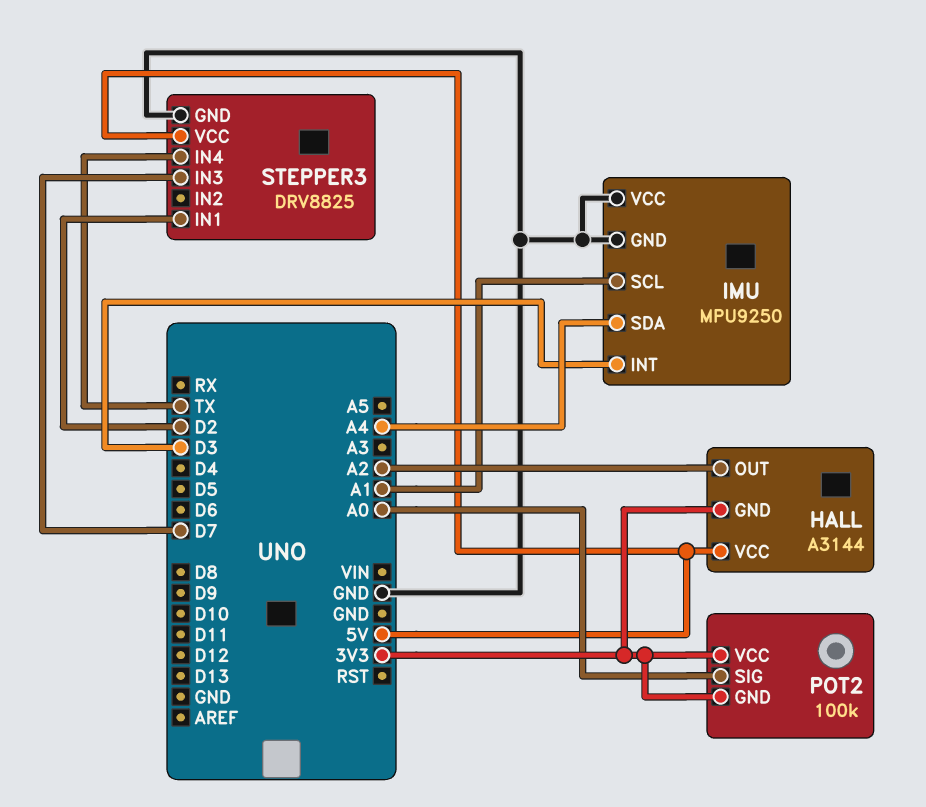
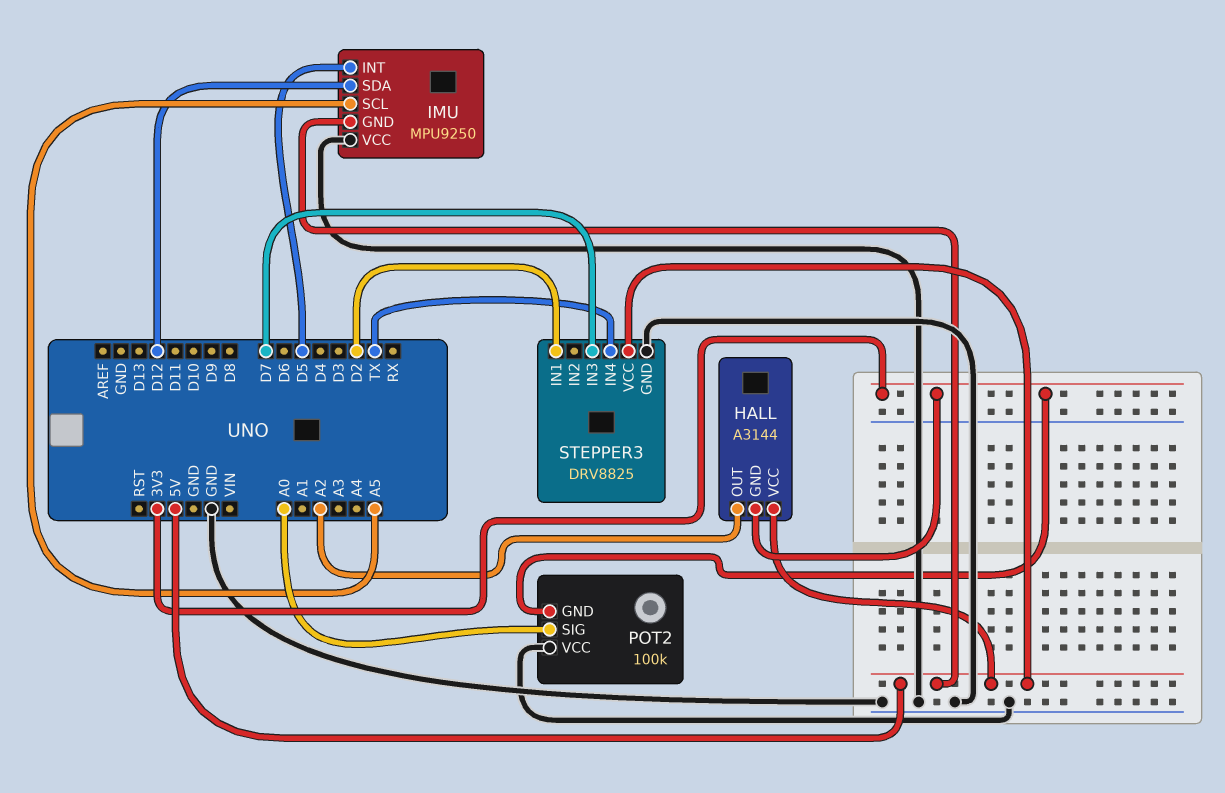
IMU pin GND: GND -> 5V
IMU pin INT: D3 -> D5
IMU pin SCL: A1 -> A5
IMU pin SDA: A4 -> D12
POT2 pin VCC: 3V3 -> GND

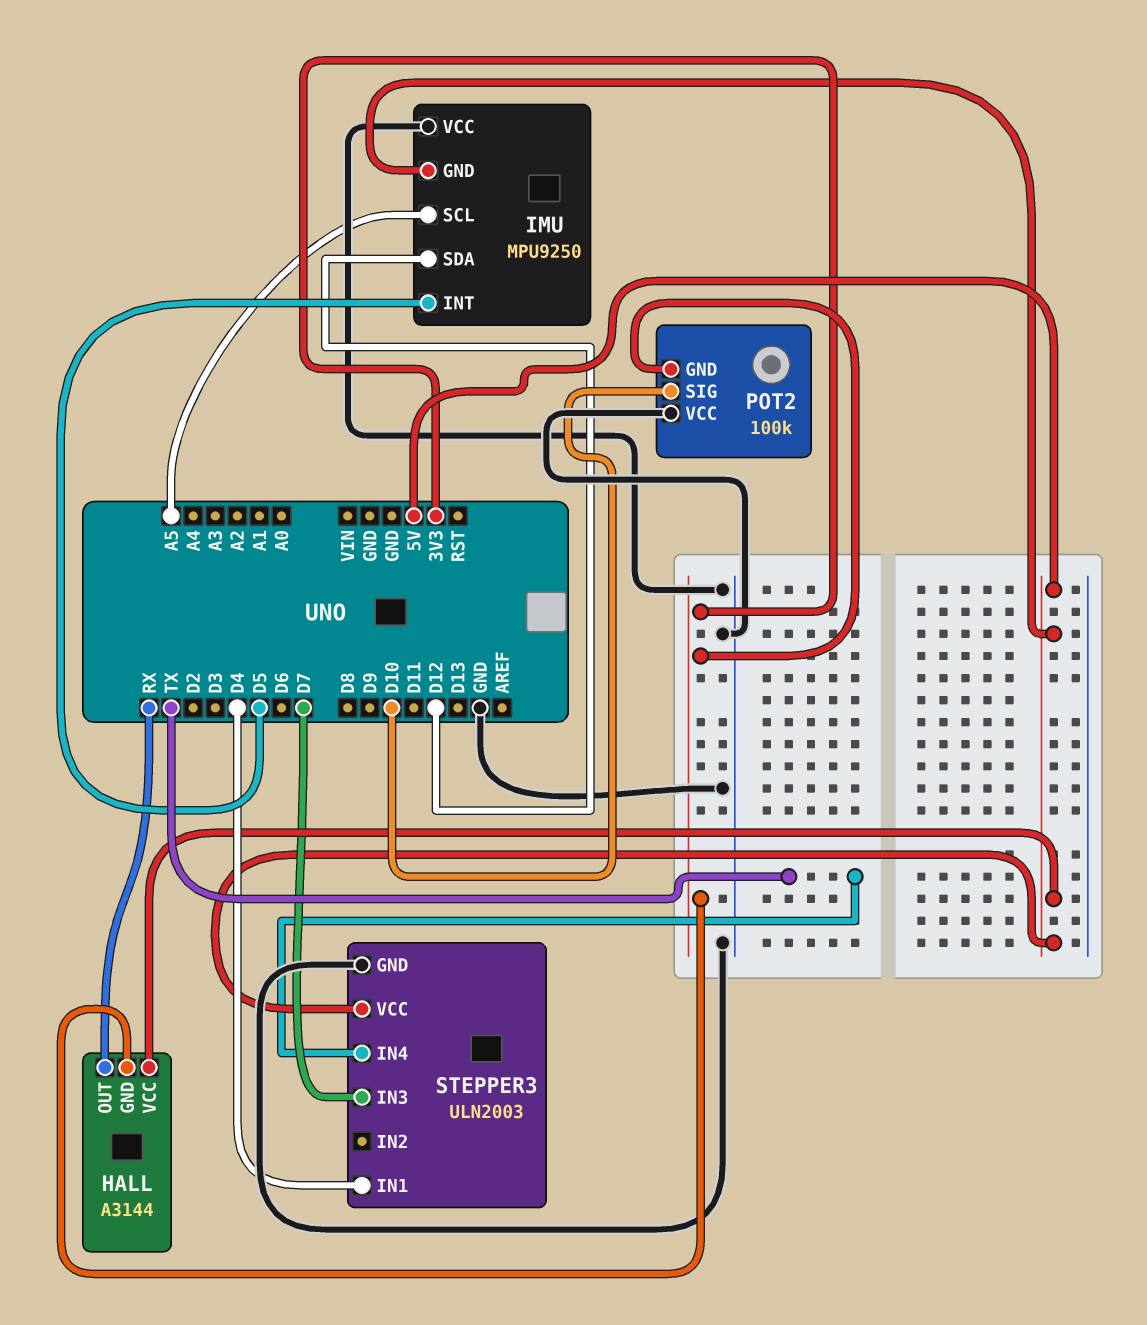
HALL pin OUT: A2 -> RX
POT2 pin SIG: A0 -> D10
STEPPER3: DRV8825 -> ULN2003
STEPPER3 pin IN1: D2 -> D4

